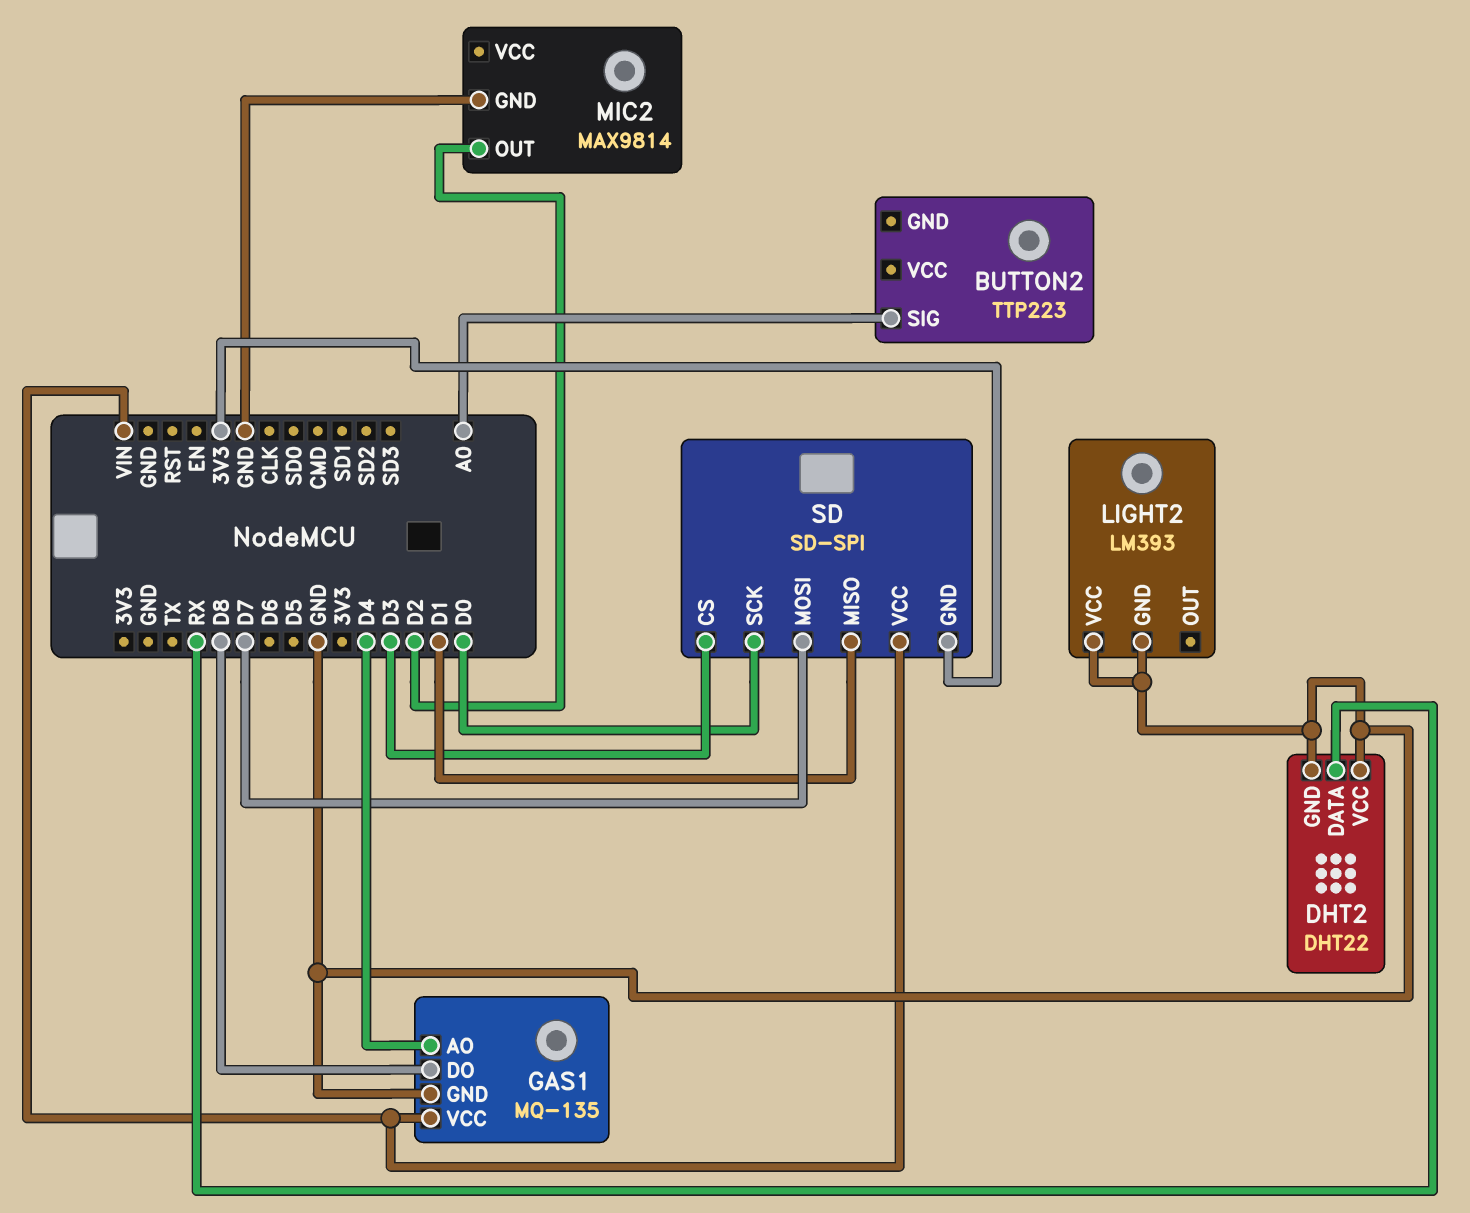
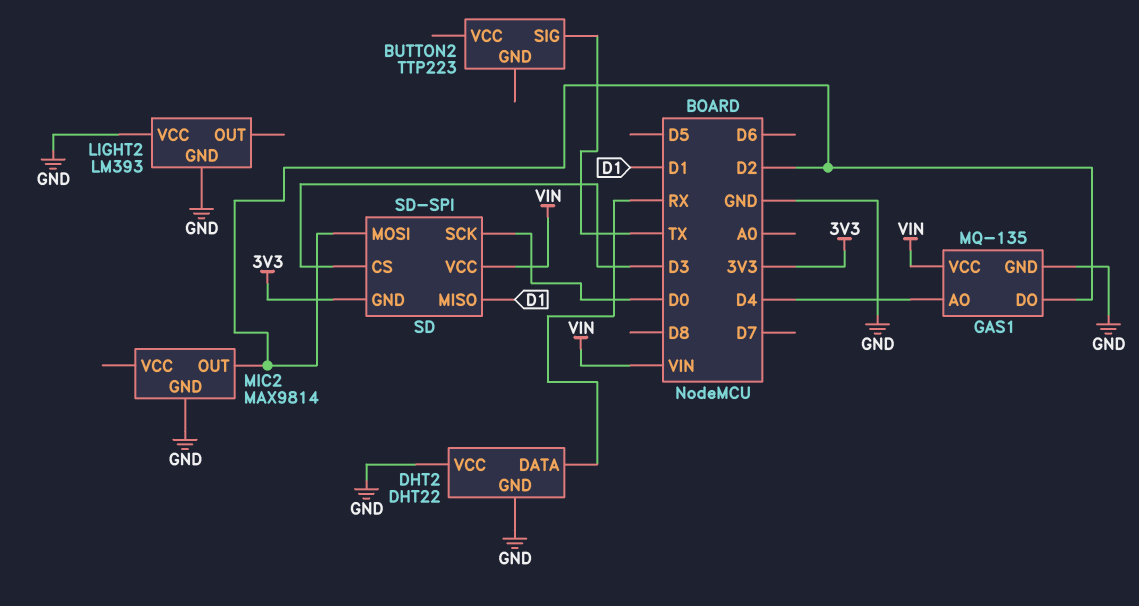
BUTTON2 pin SIG: A0 -> TX
GAS1 pin DO: D8 -> D2
SD pin MOSI: D7 -> D2

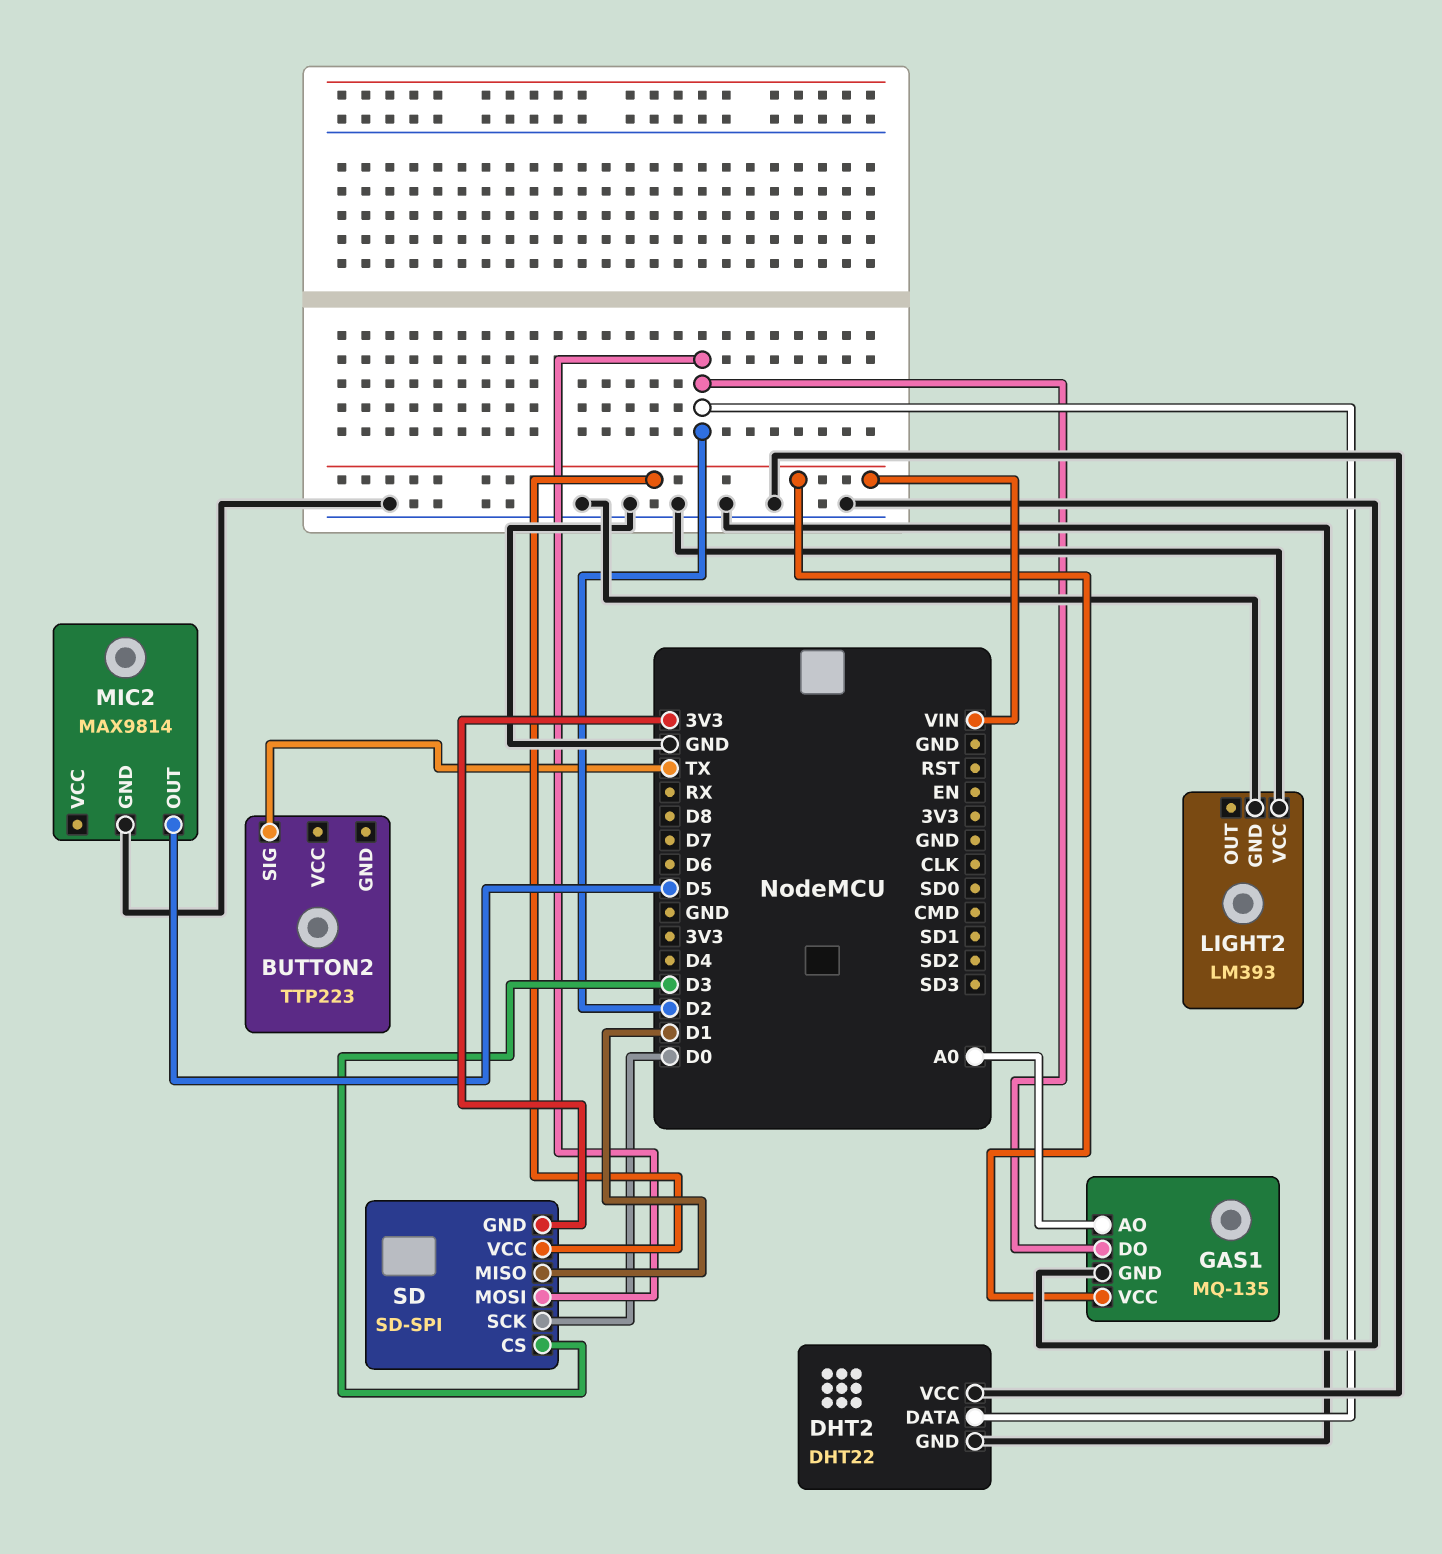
DHT2 pin DATA: RX -> D2
GAS1 pin AO: D4 -> A0
MIC2 pin OUT: D2 -> D5

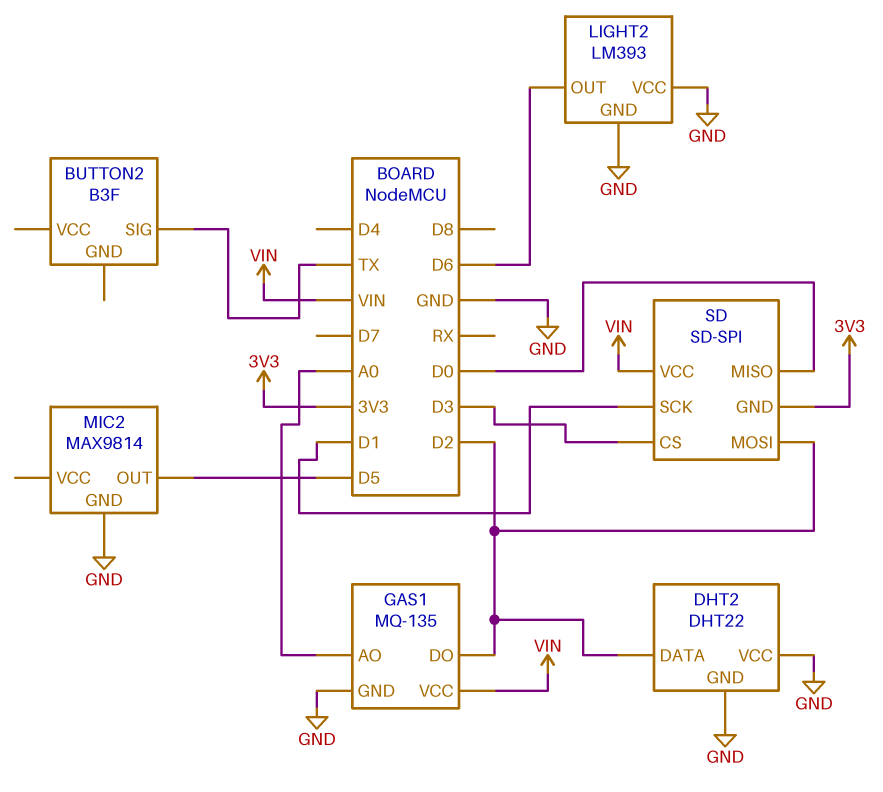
BUTTON2: TTP223 -> B3F
LIGHT2 pin OUT: none -> D6
SD pin MISO: D1 -> D0
SD pin SCK: D0 -> D1

